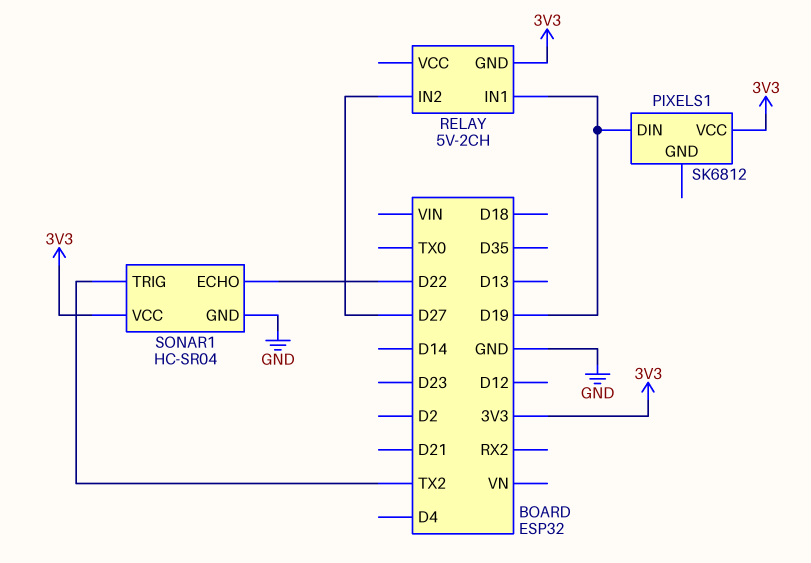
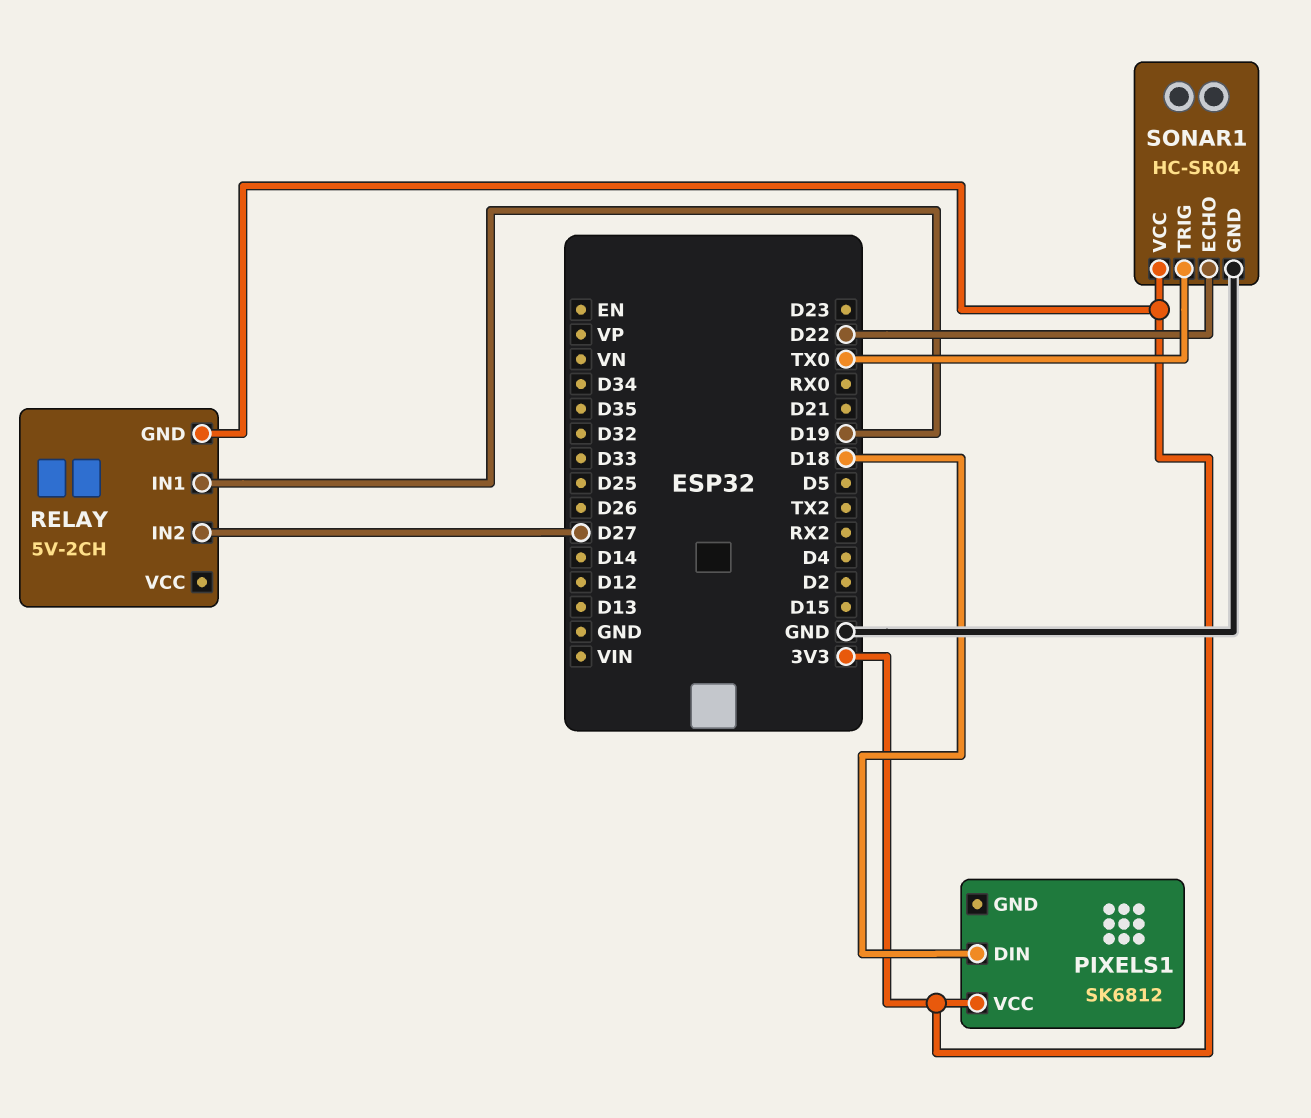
PIXELS1 pin DIN: D19 -> D18
SONAR1 pin TRIG: TX2 -> TX0

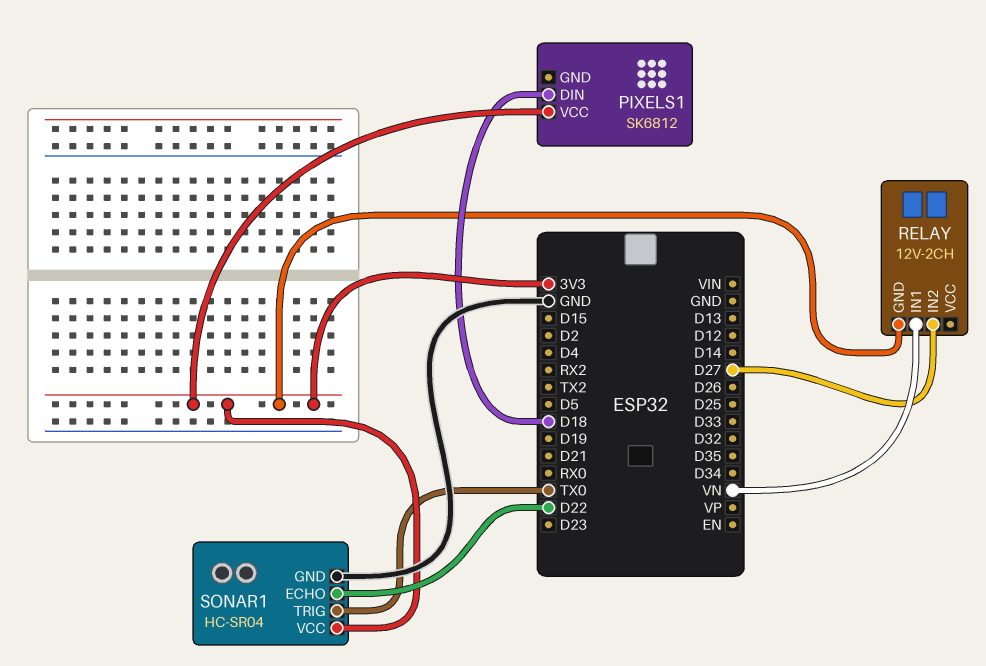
RELAY: 5V-2CH -> 12V-2CH
RELAY pin IN1: D19 -> VN

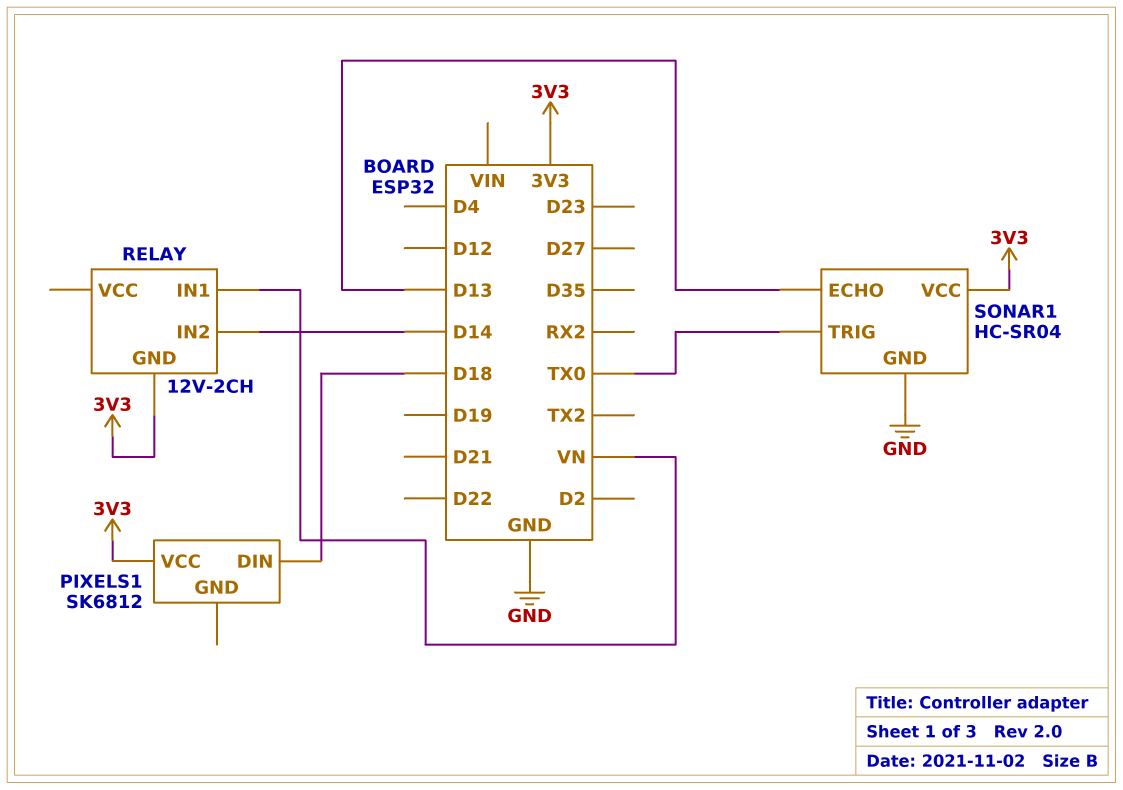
RELAY pin IN2: D27 -> D14
SONAR1 pin ECHO: D22 -> D13

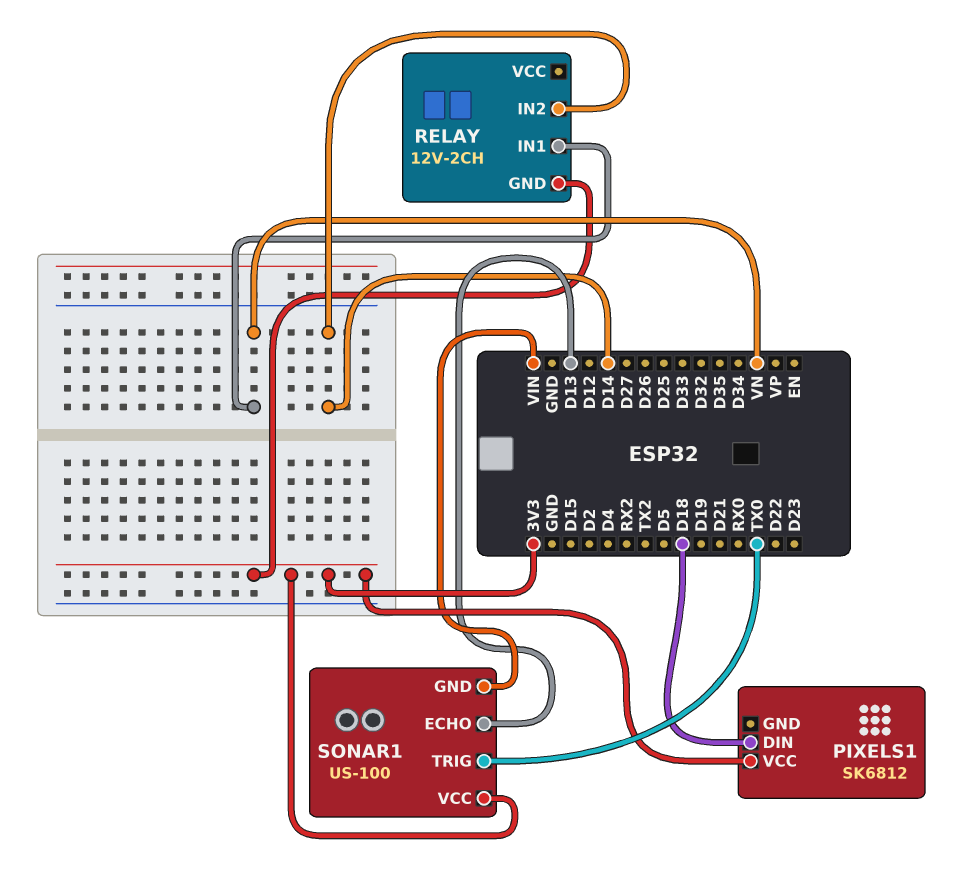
SONAR1: HC-SR04 -> US-100
SONAR1 pin GND: GND -> VIN

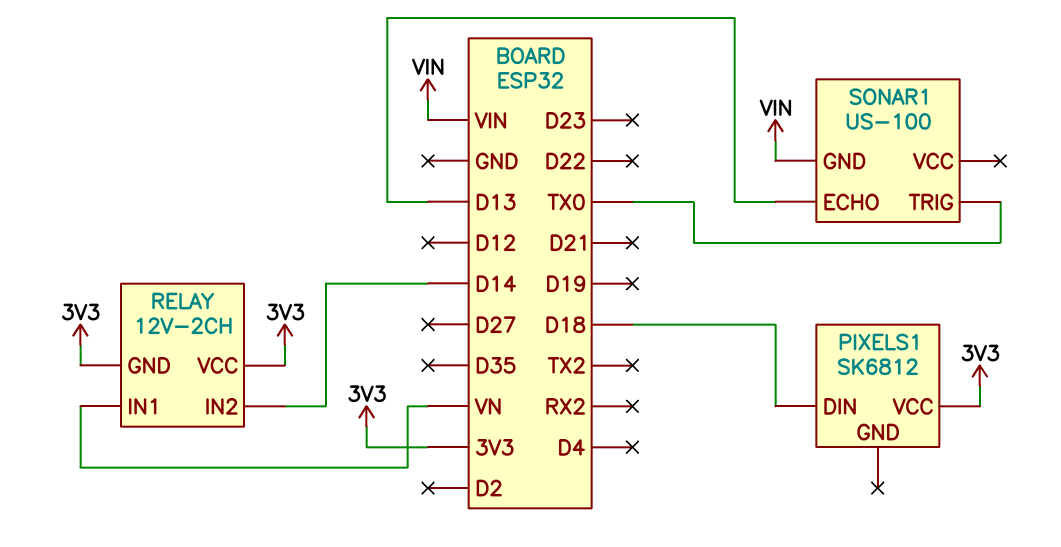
RELAY pin VCC: none -> 3V3
SONAR1 pin VCC: 3V3 -> none

